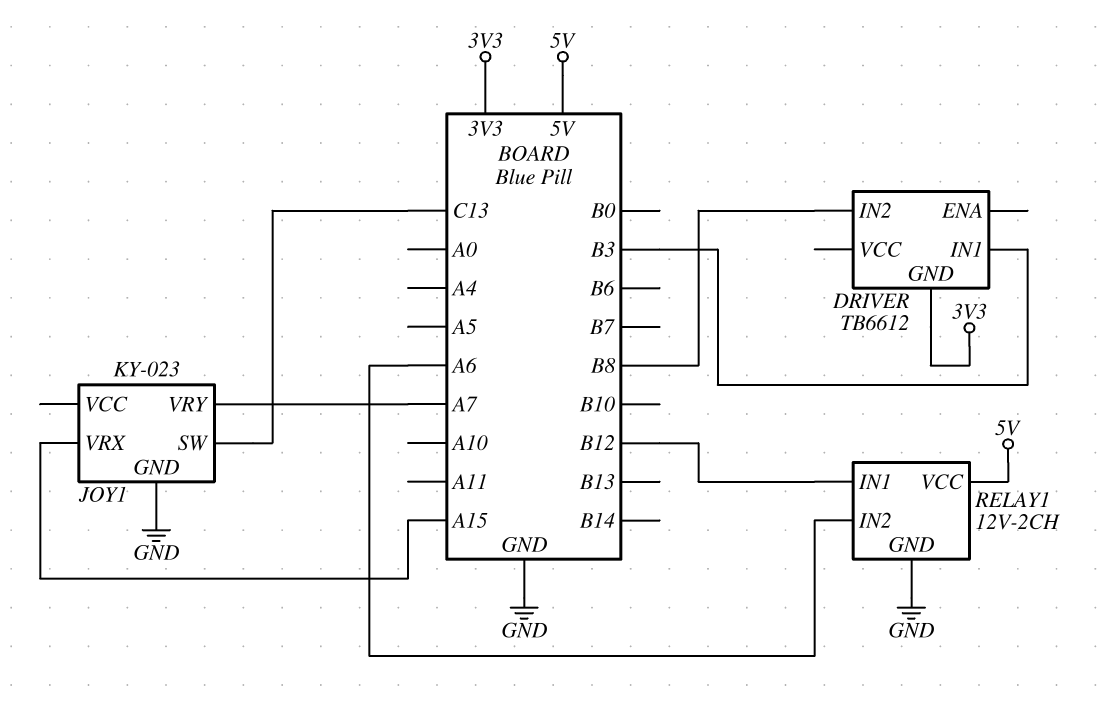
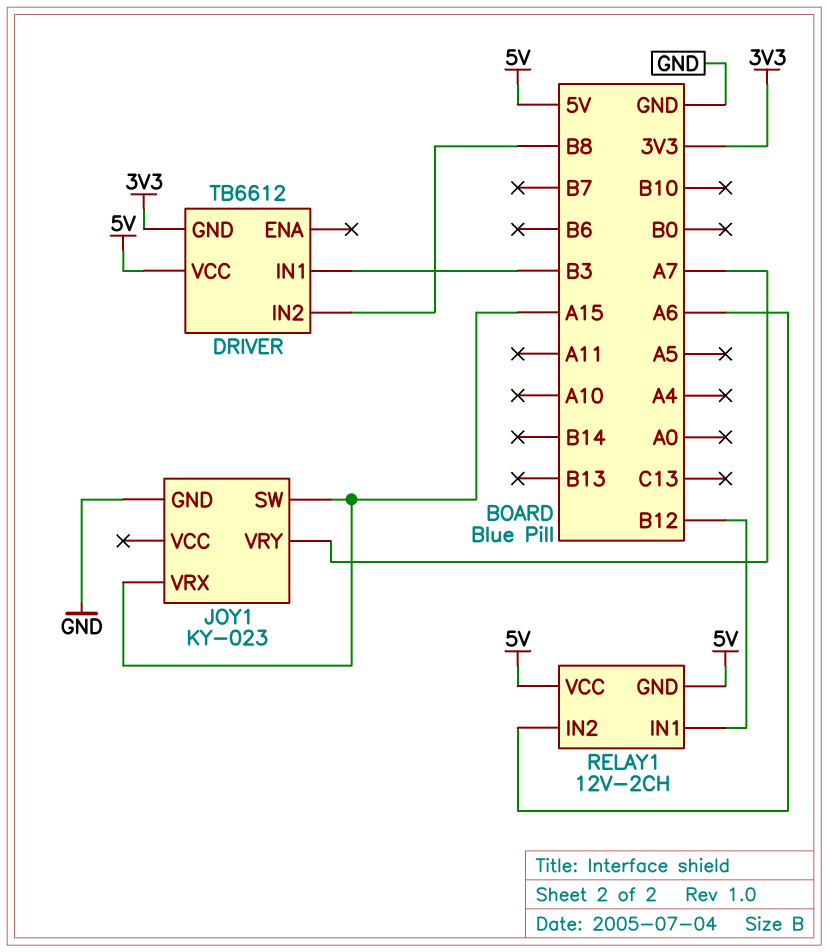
DRIVER pin VCC: none -> 5V
JOY1 pin SW: C13 -> A15
RELAY1 pin GND: GND -> 5V

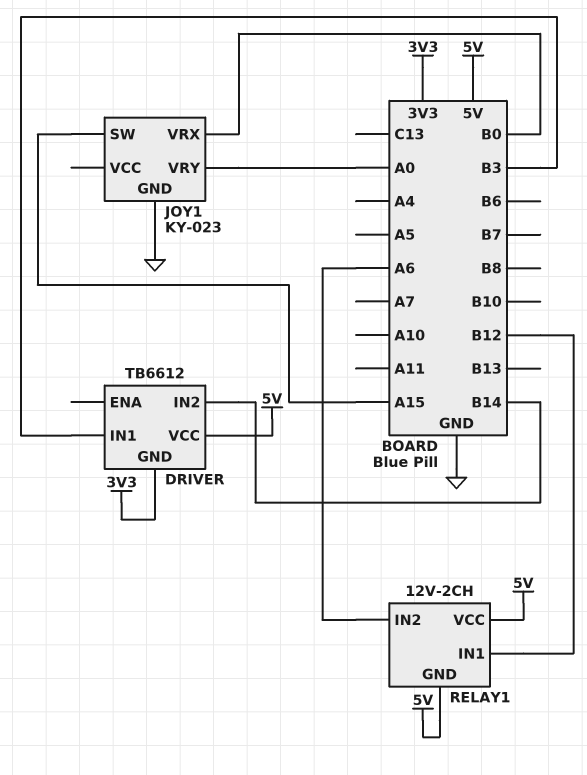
DRIVER pin IN2: B8 -> B14
JOY1 pin VRX: A15 -> B0
JOY1 pin VRY: A7 -> A0

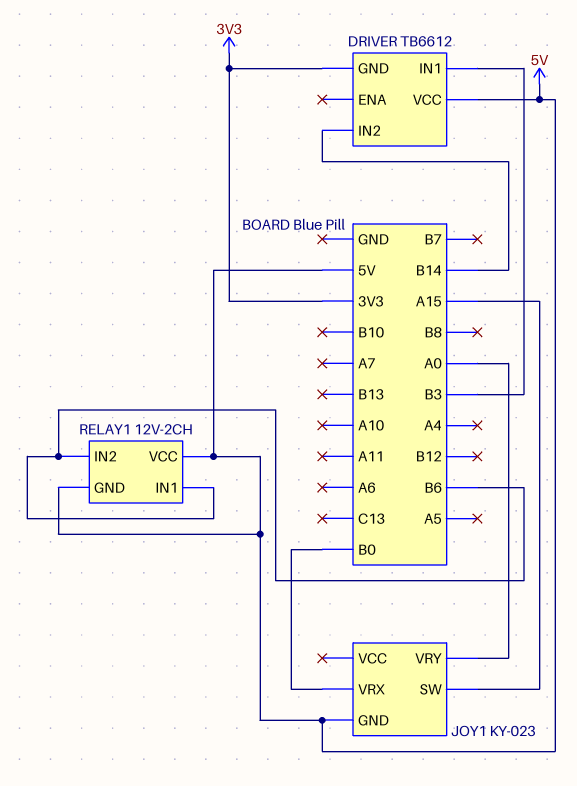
JOY1 pin GND: GND -> 5V
RELAY1 pin IN1: B12 -> B6
RELAY1 pin IN2: A6 -> B6

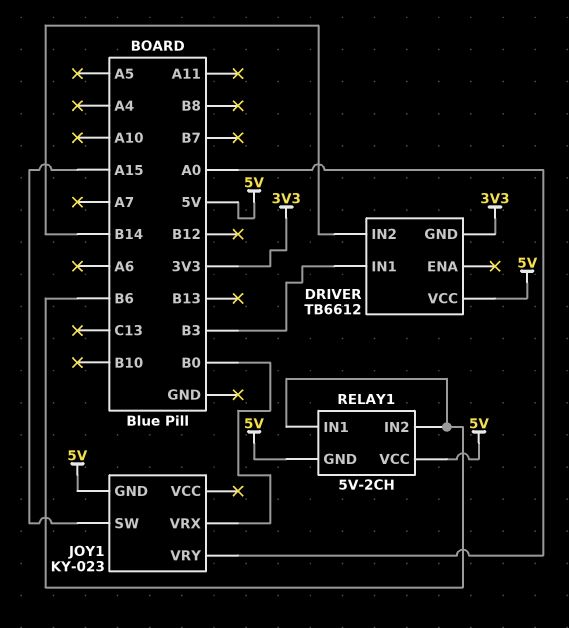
RELAY1: 12V-2CH -> 5V-2CH

